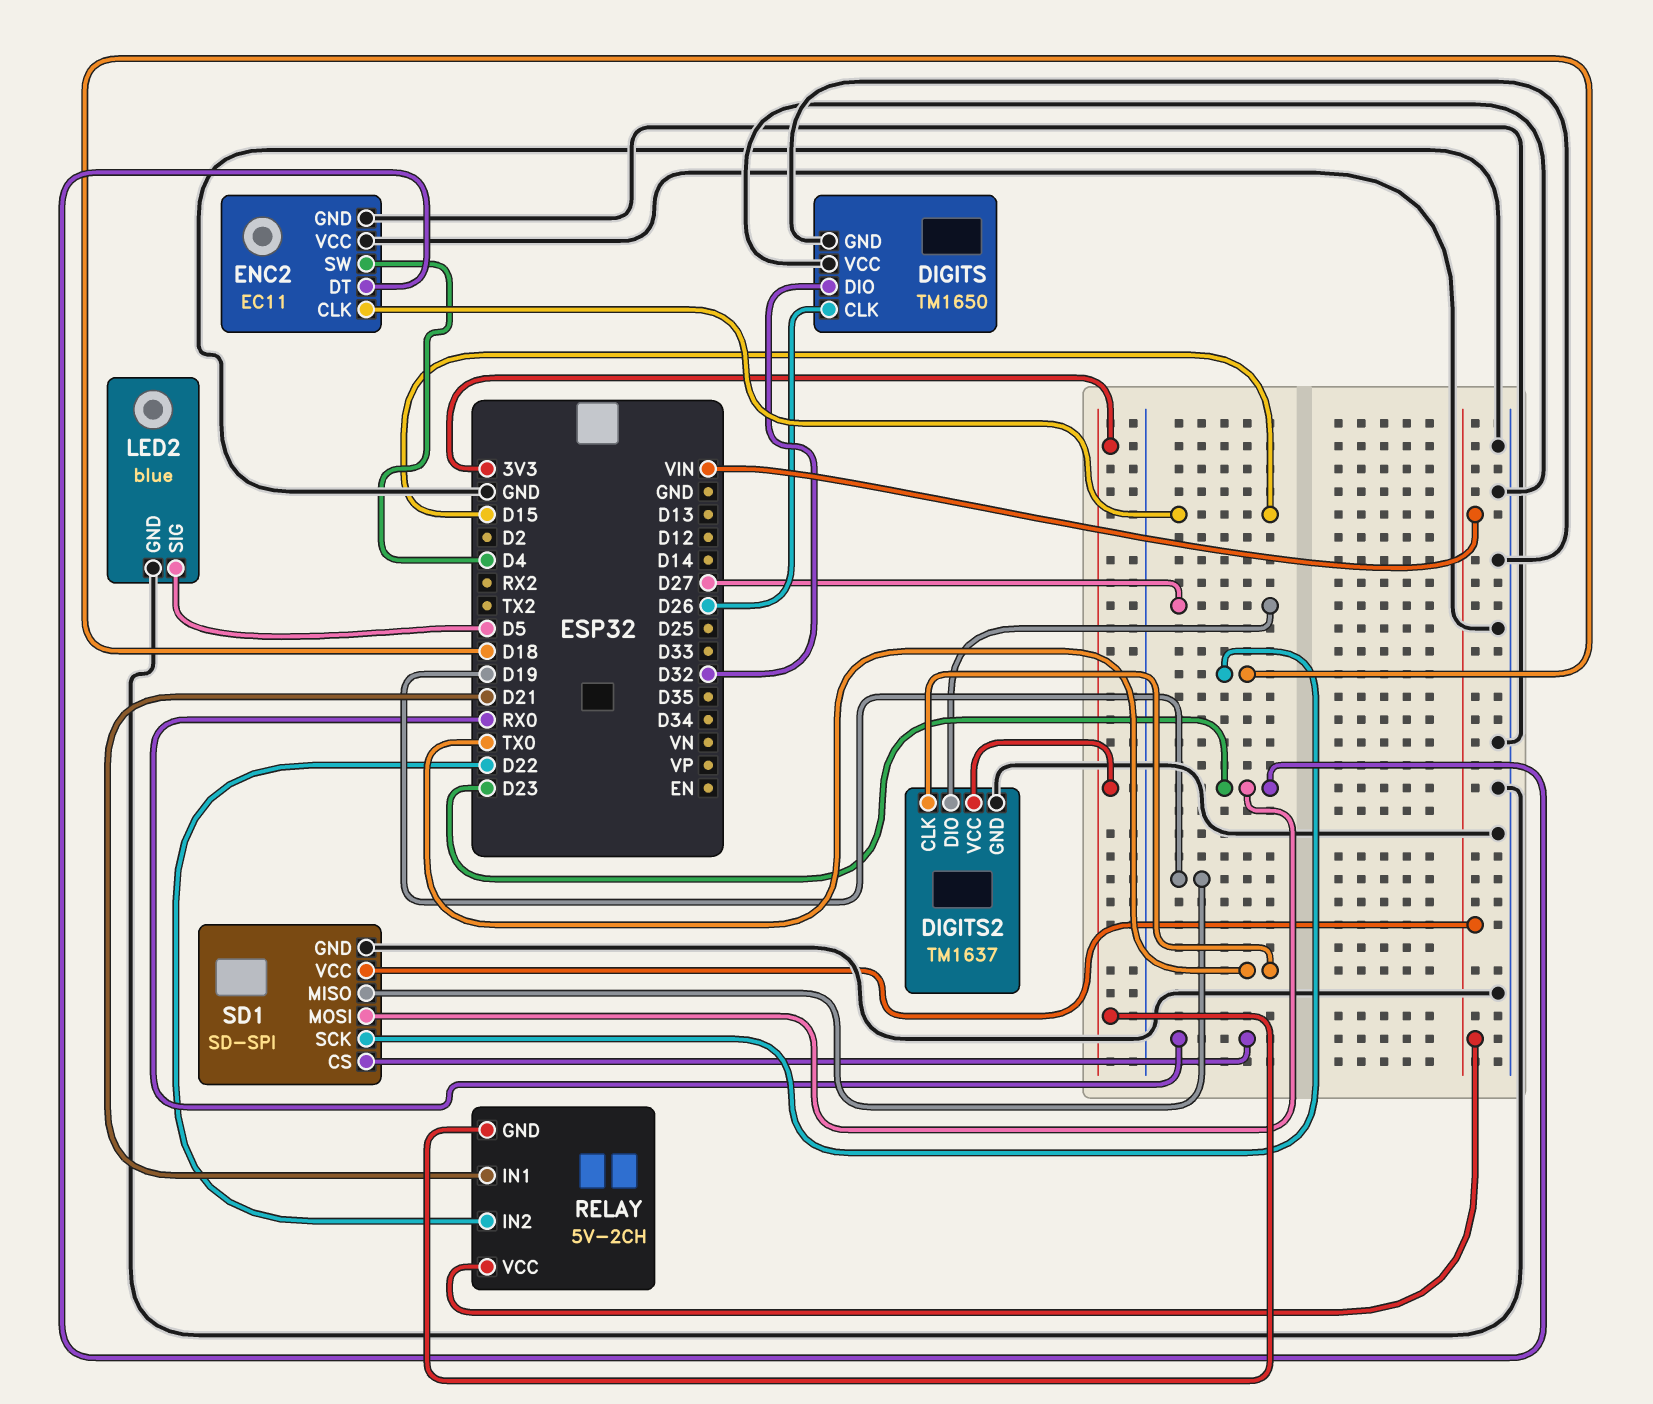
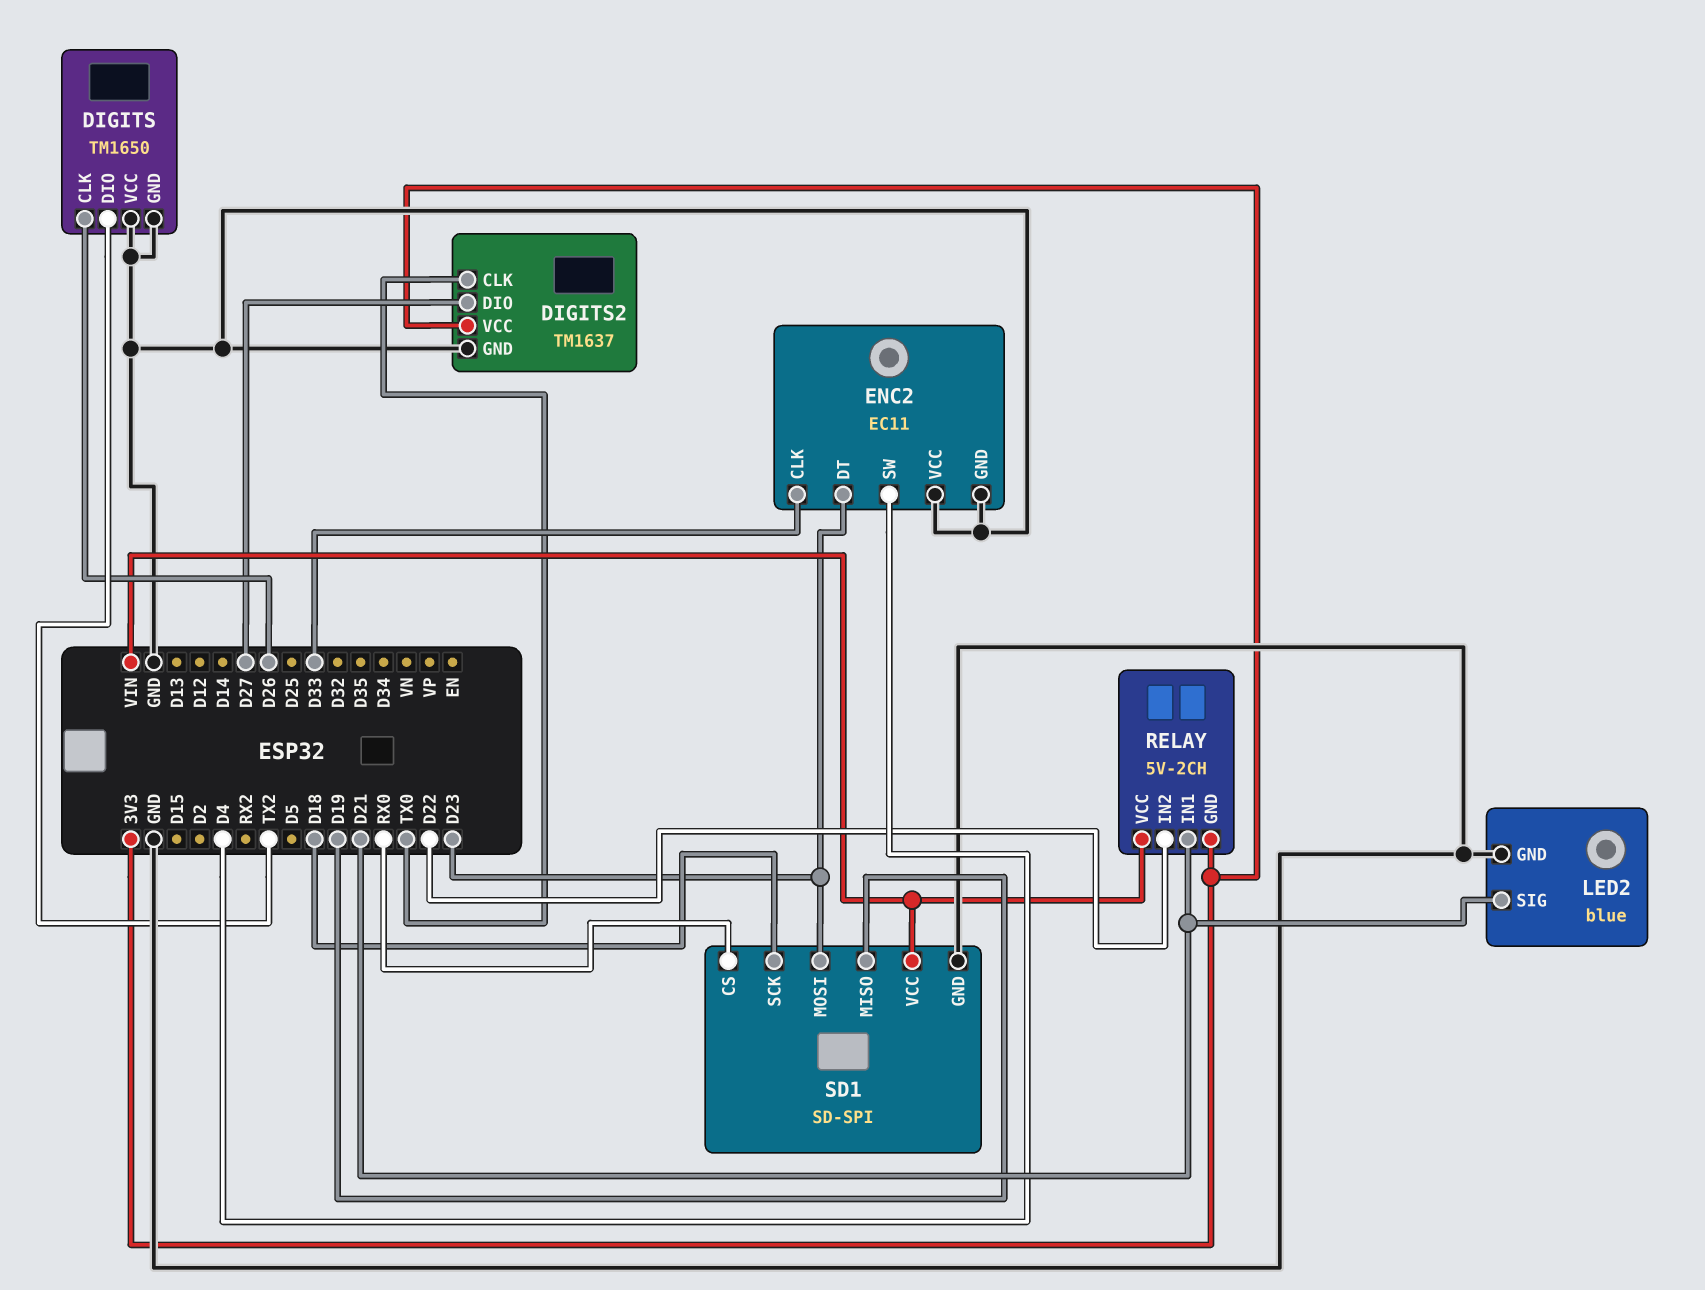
DIGITS pin DIO: D32 -> TX2
ENC2 pin CLK: D15 -> D33
LED2 pin SIG: D5 -> D21

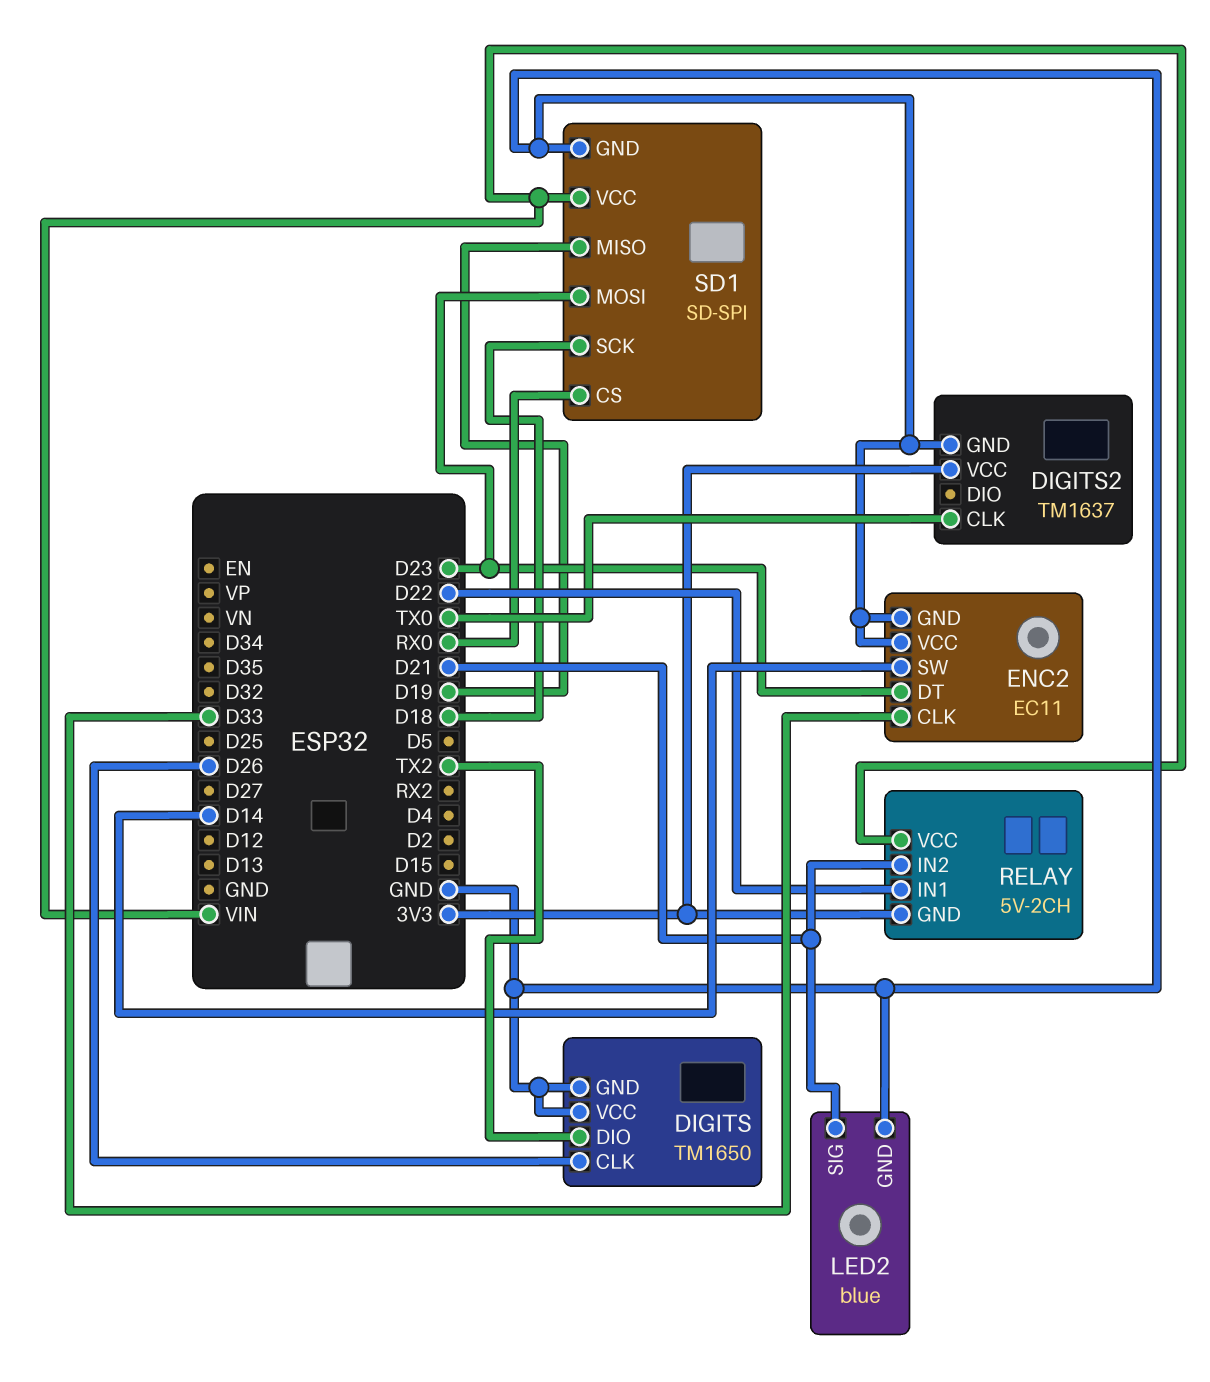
DIGITS2 pin DIO: D27 -> none
ENC2 pin SW: D4 -> D14
RELAY pin IN1: D21 -> D22
RELAY pin IN2: D22 -> D21

